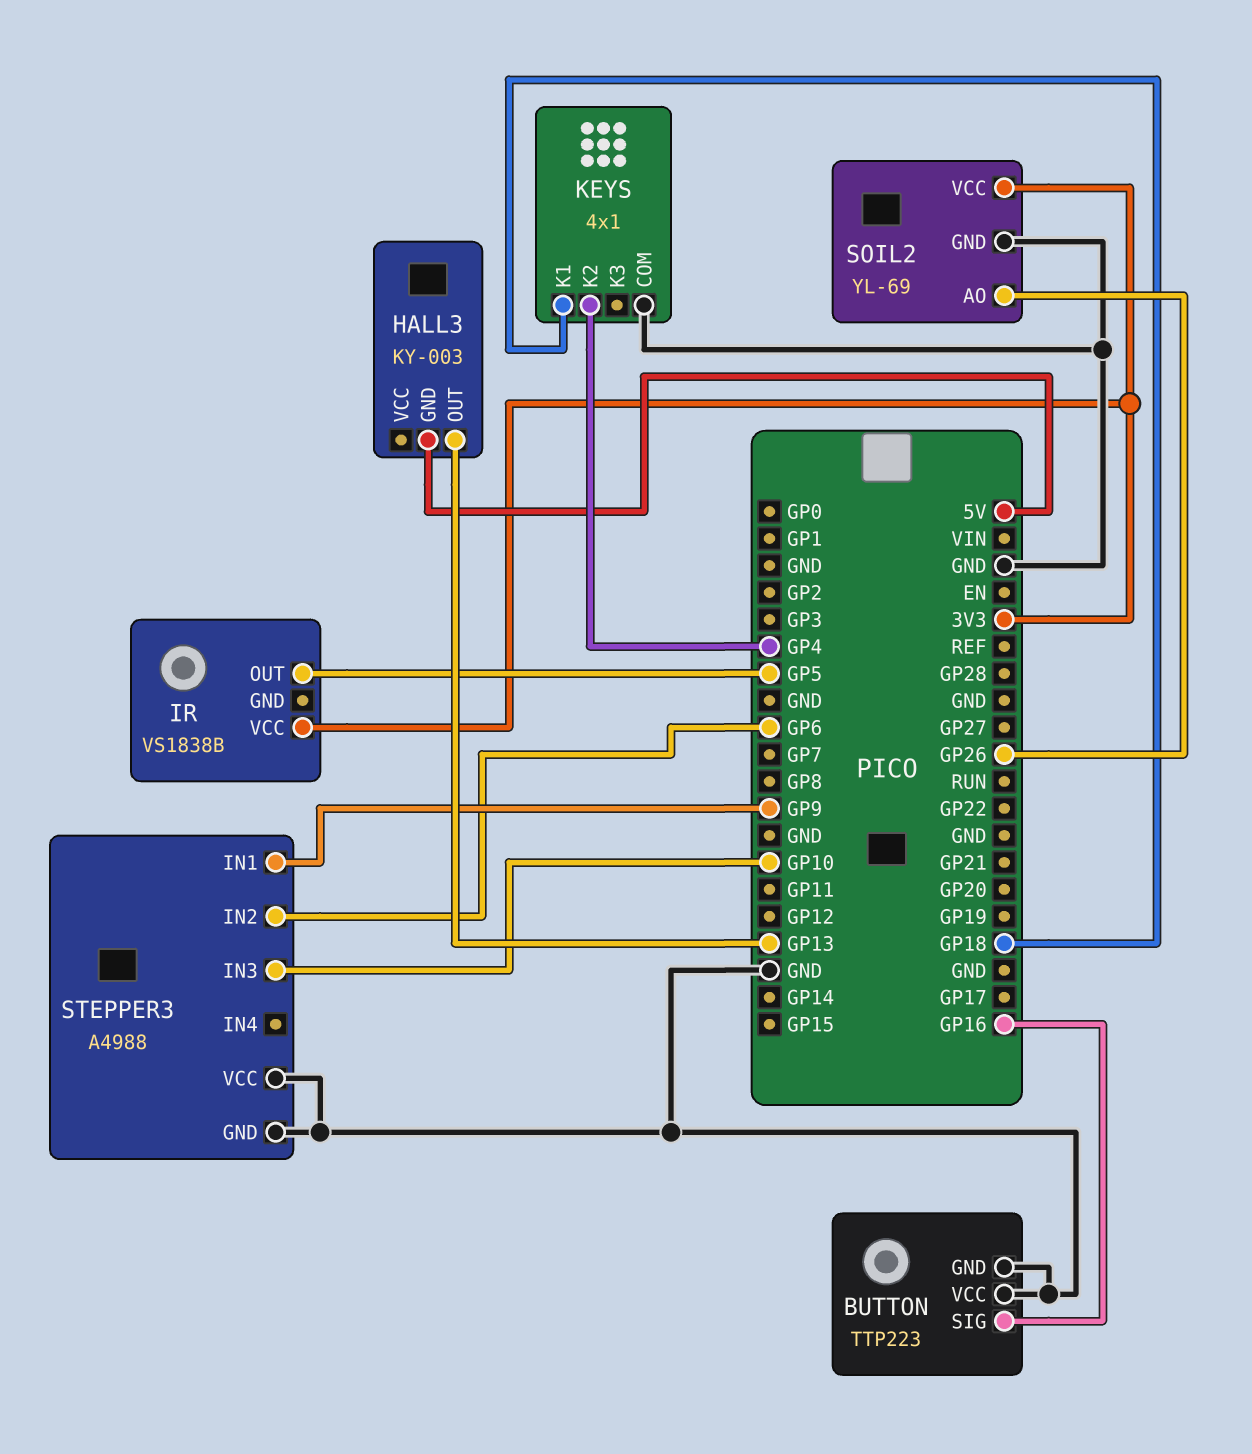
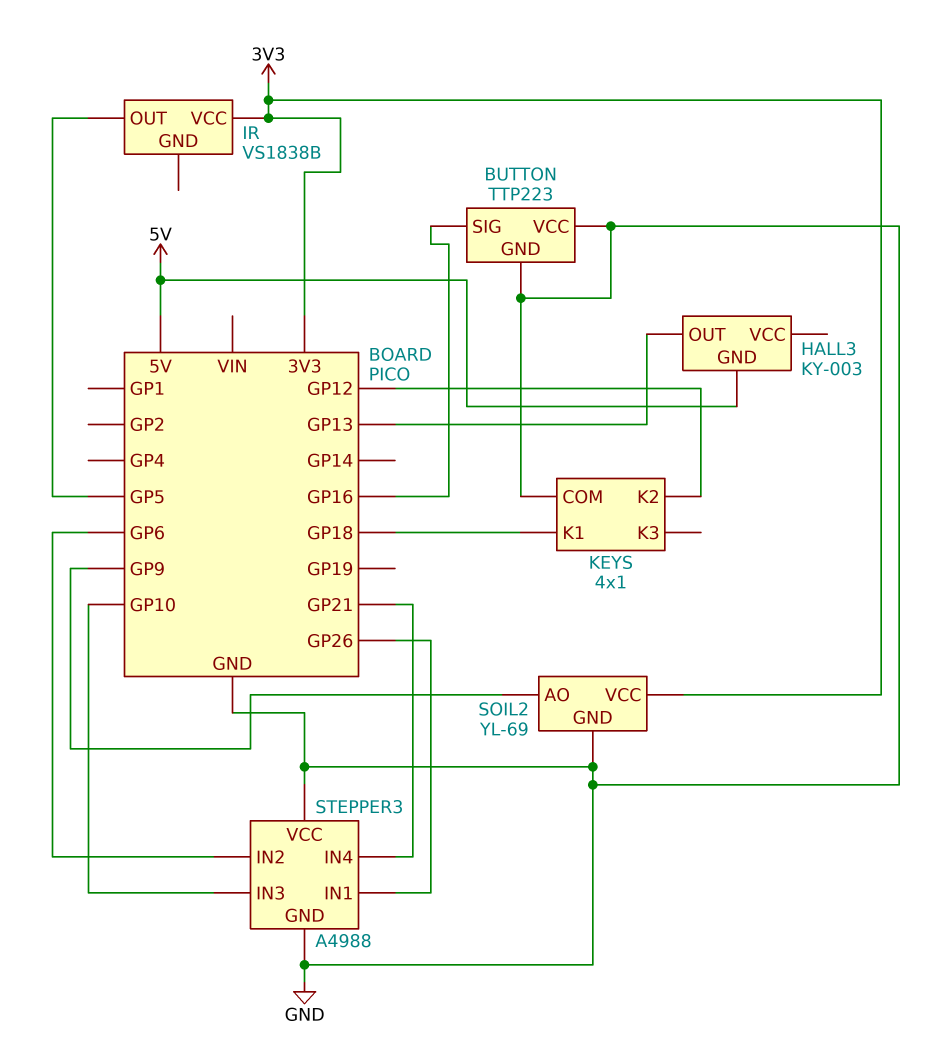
KEYS pin K2: GP4 -> GP12
SOIL2 pin AO: GP26 -> GP9
STEPPER3 pin IN1: GP9 -> GP26
STEPPER3 pin IN4: none -> GP21

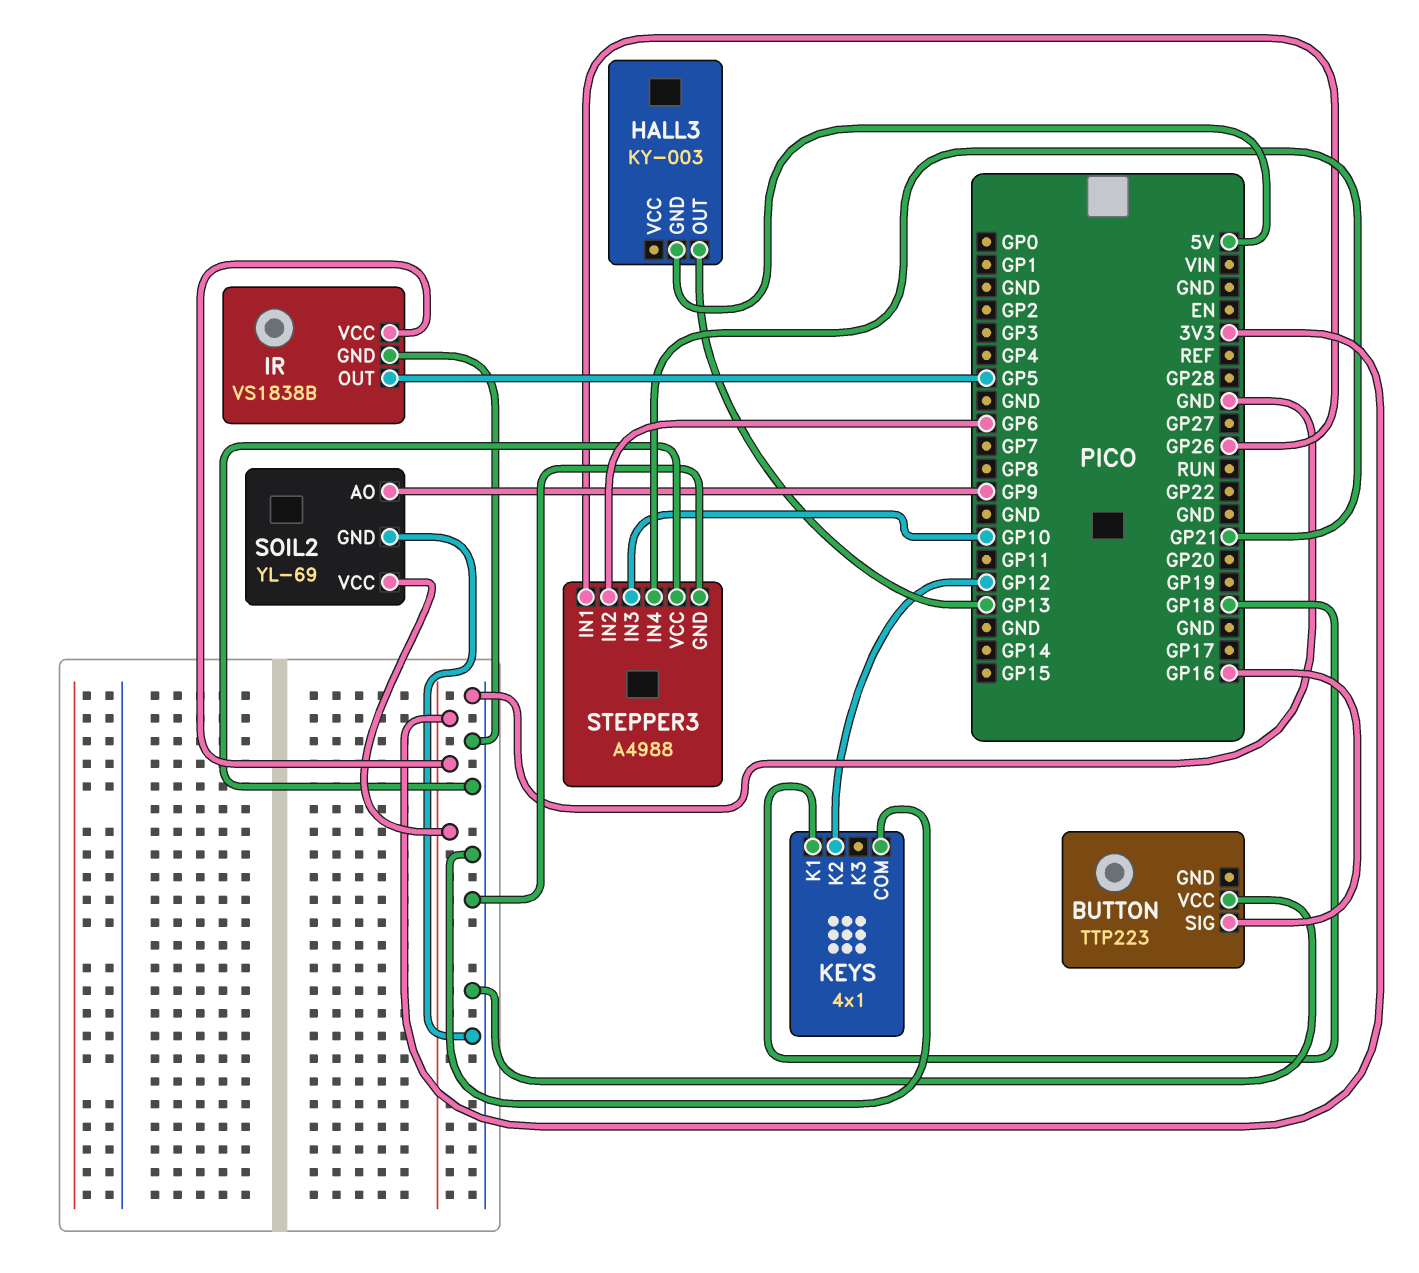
BUTTON pin GND: GND -> none
IR pin GND: none -> GND

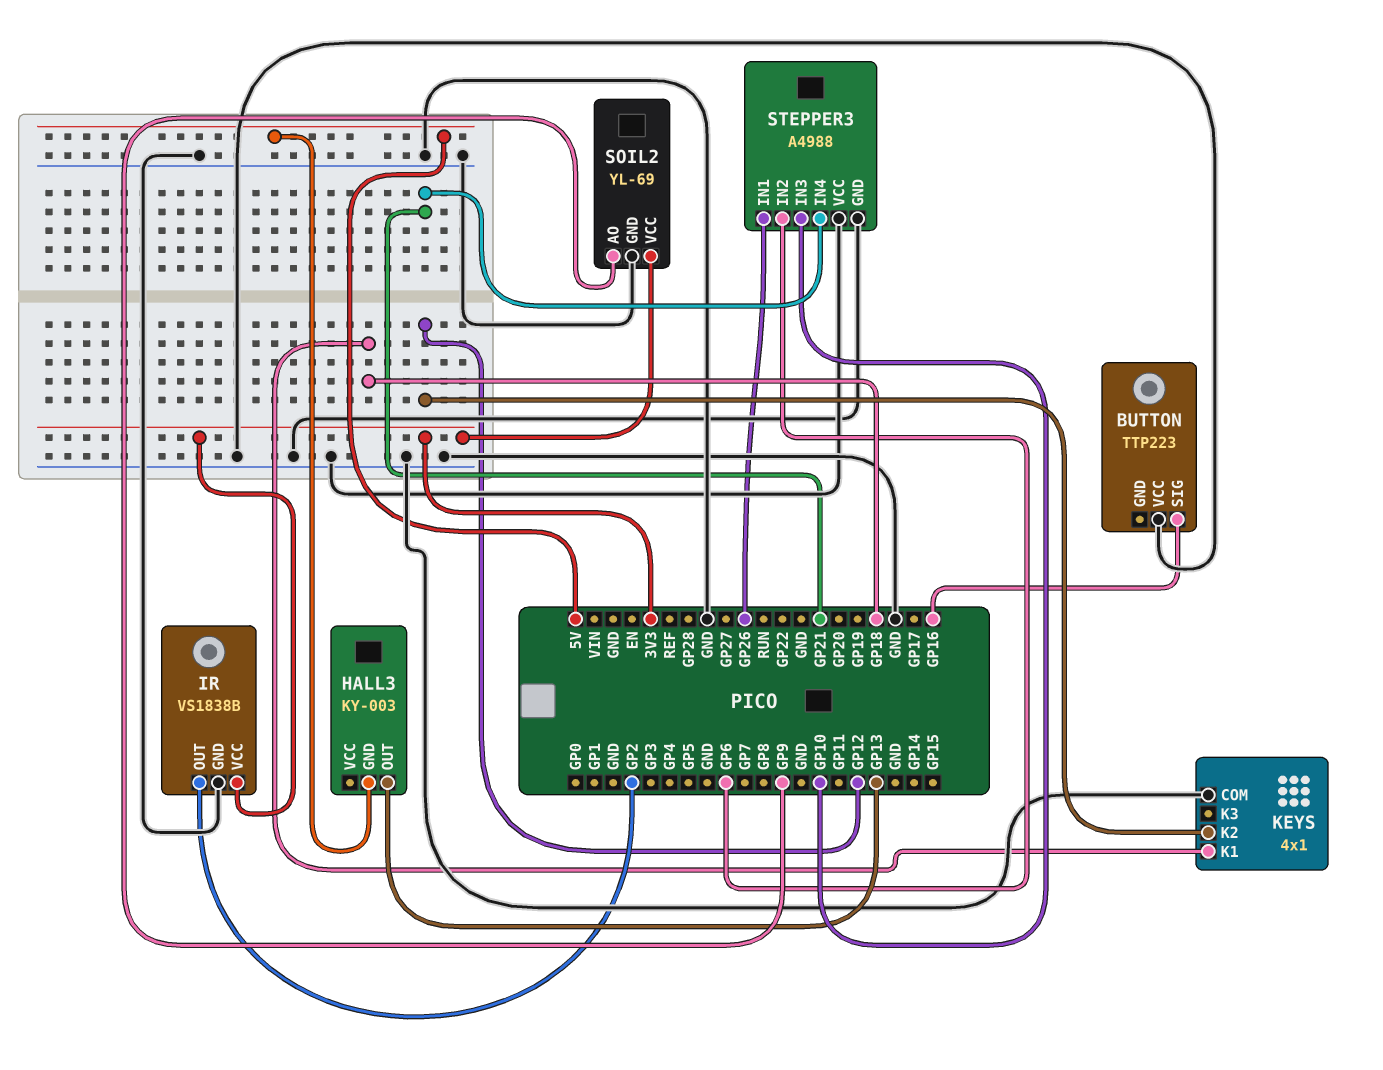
IR pin OUT: GP5 -> GP2

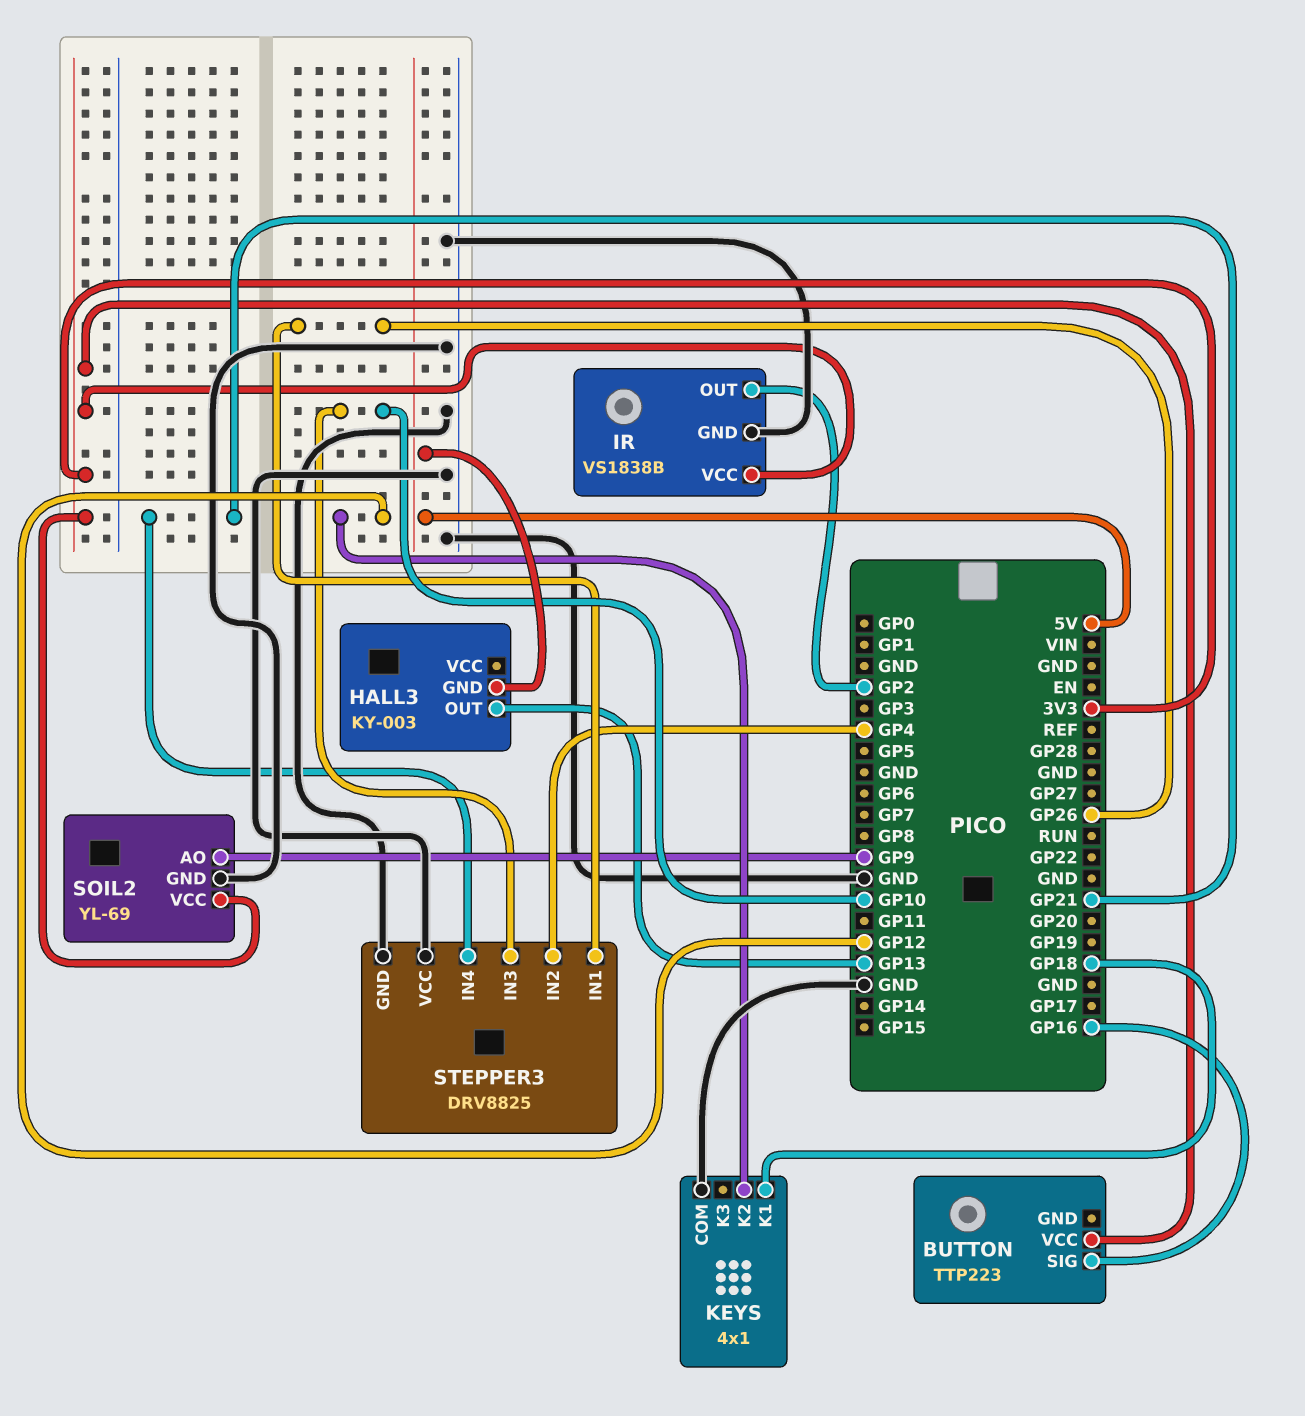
BUTTON pin VCC: GND -> 3V3
STEPPER3: A4988 -> DRV8825
STEPPER3 pin IN2: GP6 -> GP4

